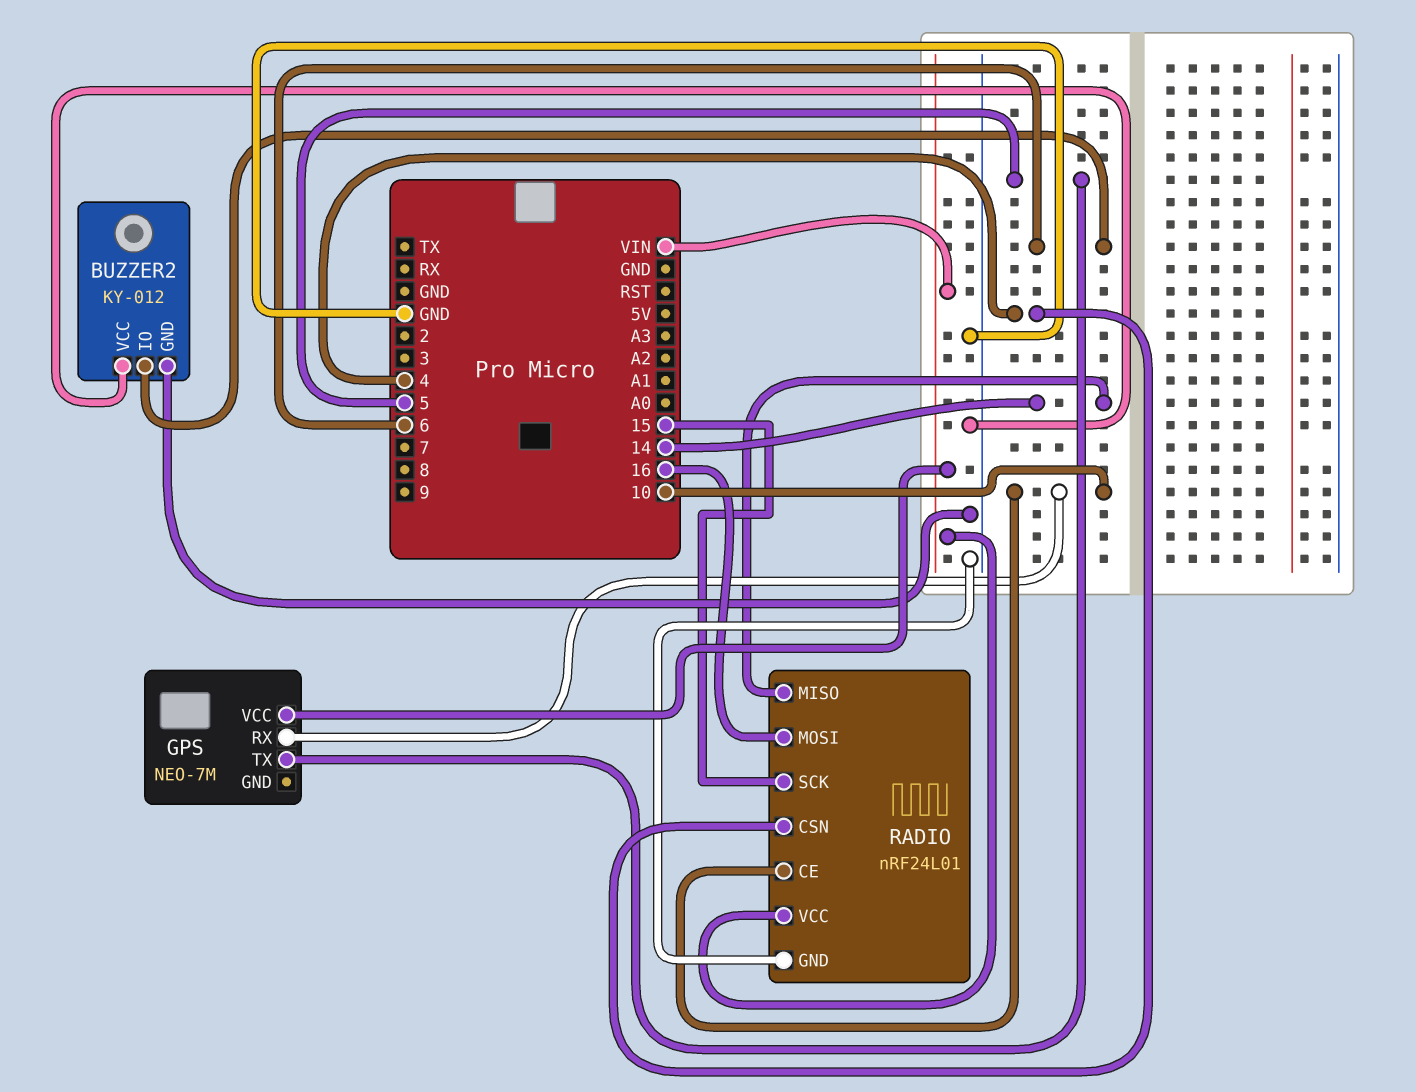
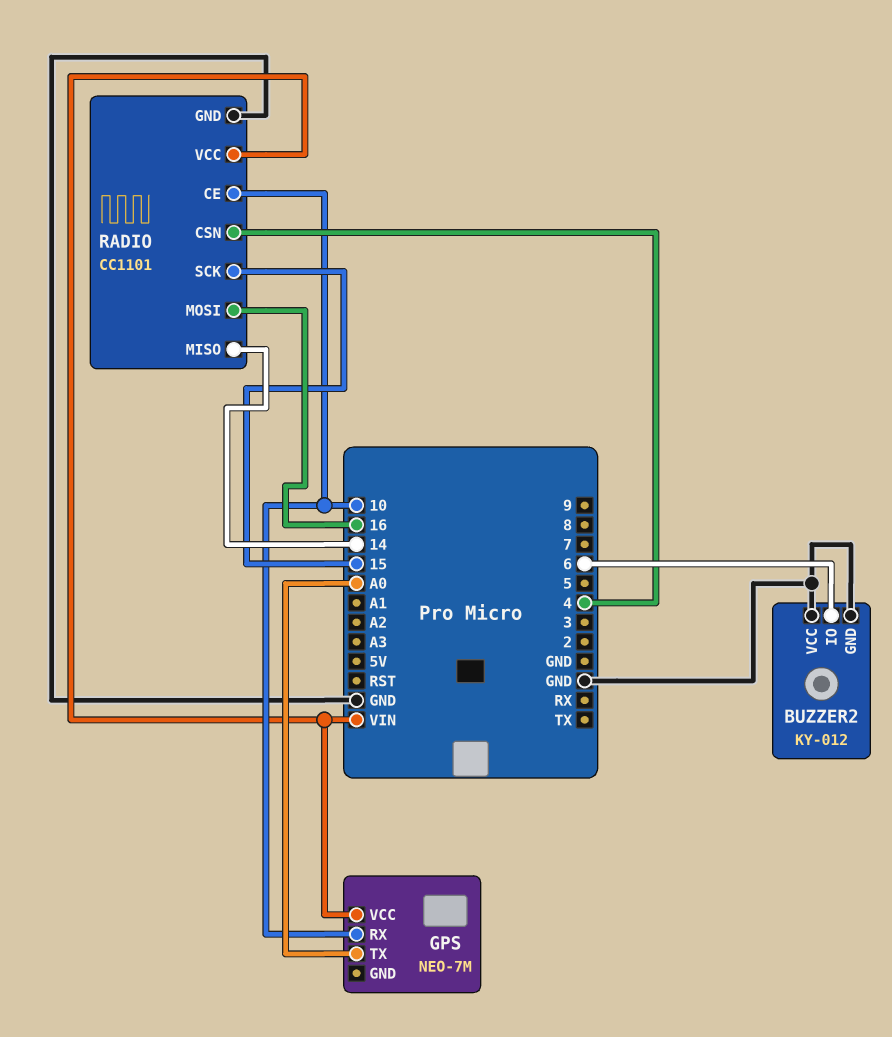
GPS pin TX: 5 -> A0
RADIO: nRF24L01 -> CC1101

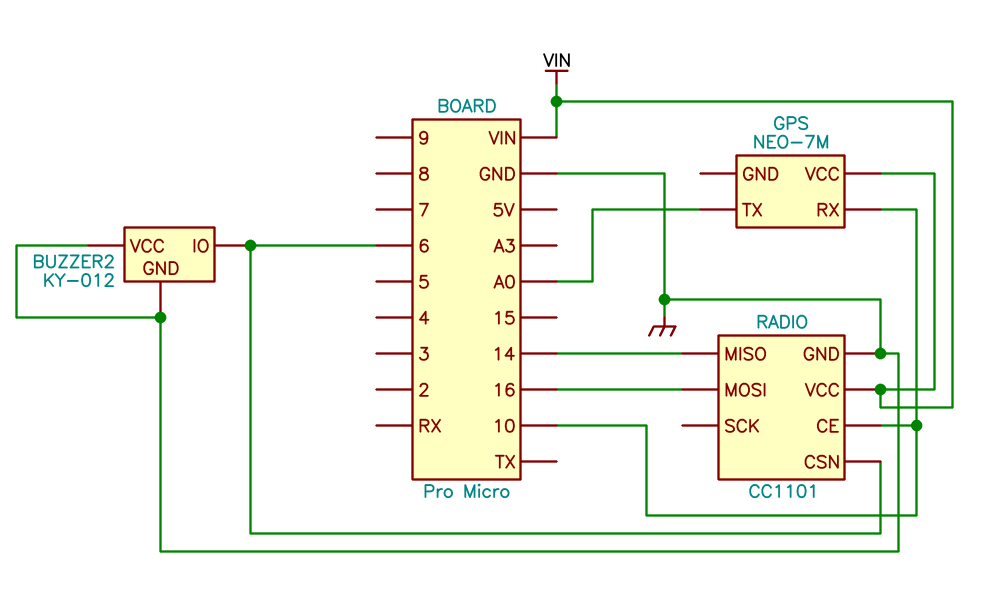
RADIO pin CSN: 4 -> 6
RADIO pin SCK: 15 -> none

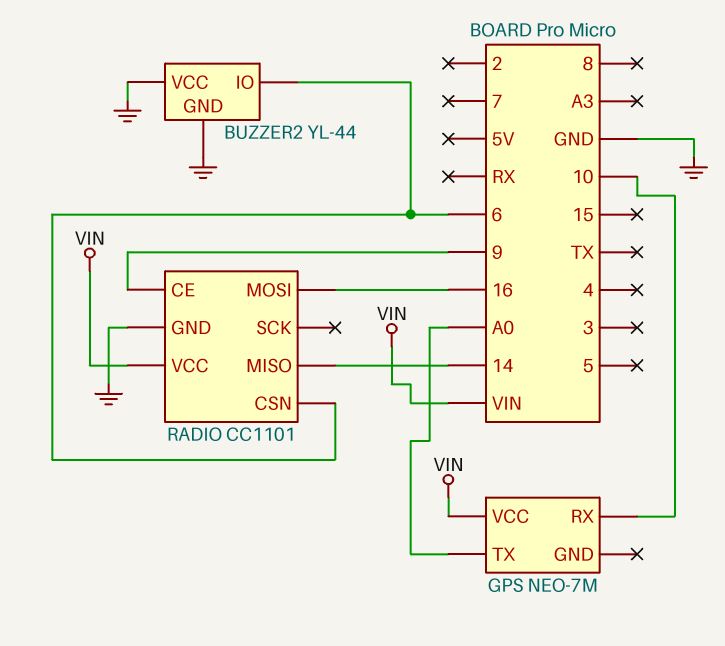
BUZZER2: KY-012 -> YL-44
RADIO pin CE: 10 -> 9

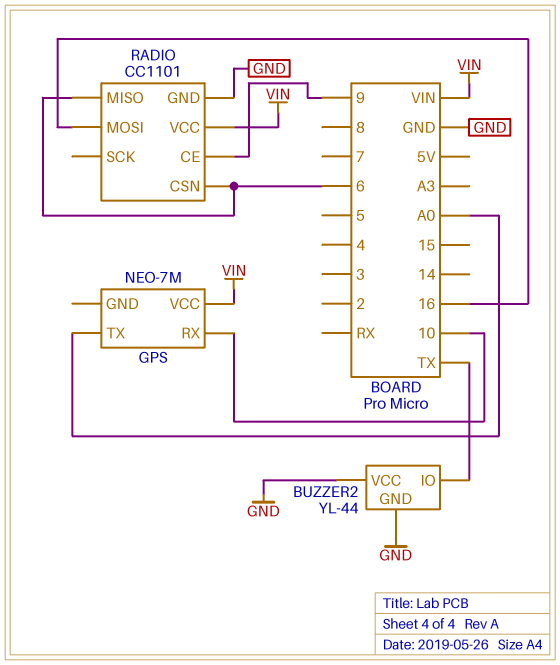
BUZZER2 pin IO: 6 -> TX
RADIO pin MISO: 14 -> 6

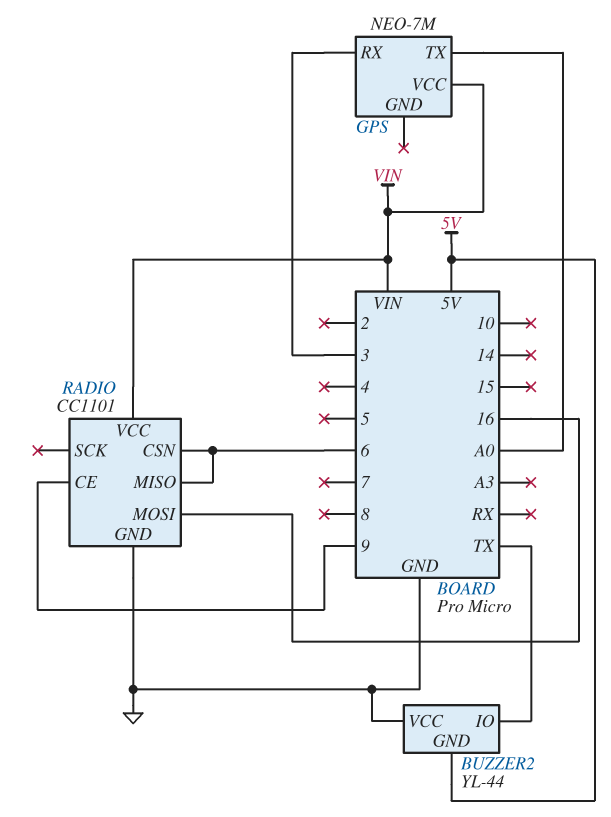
BUZZER2 pin GND: GND -> 5V
GPS pin RX: 10 -> 3

